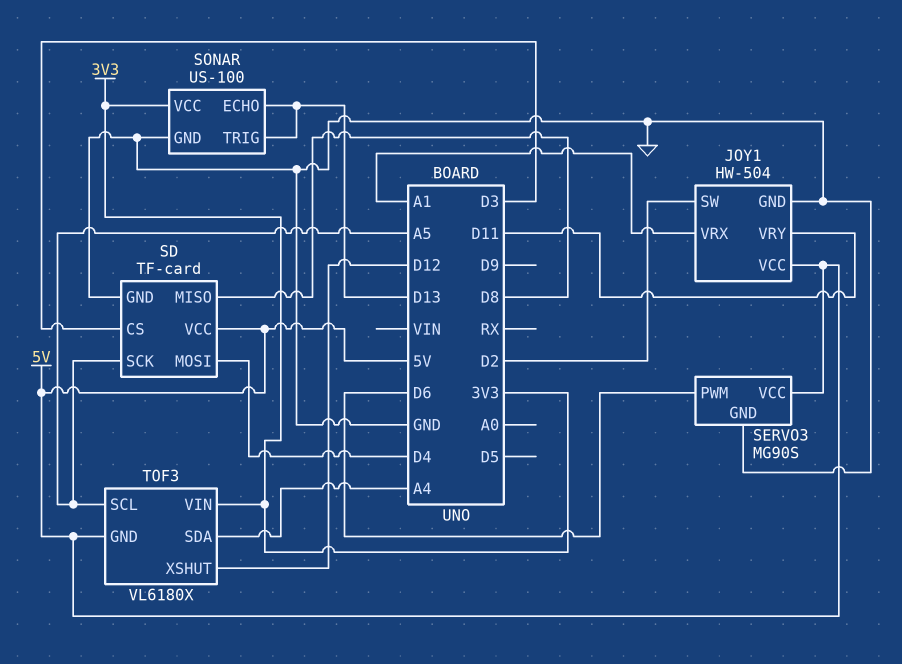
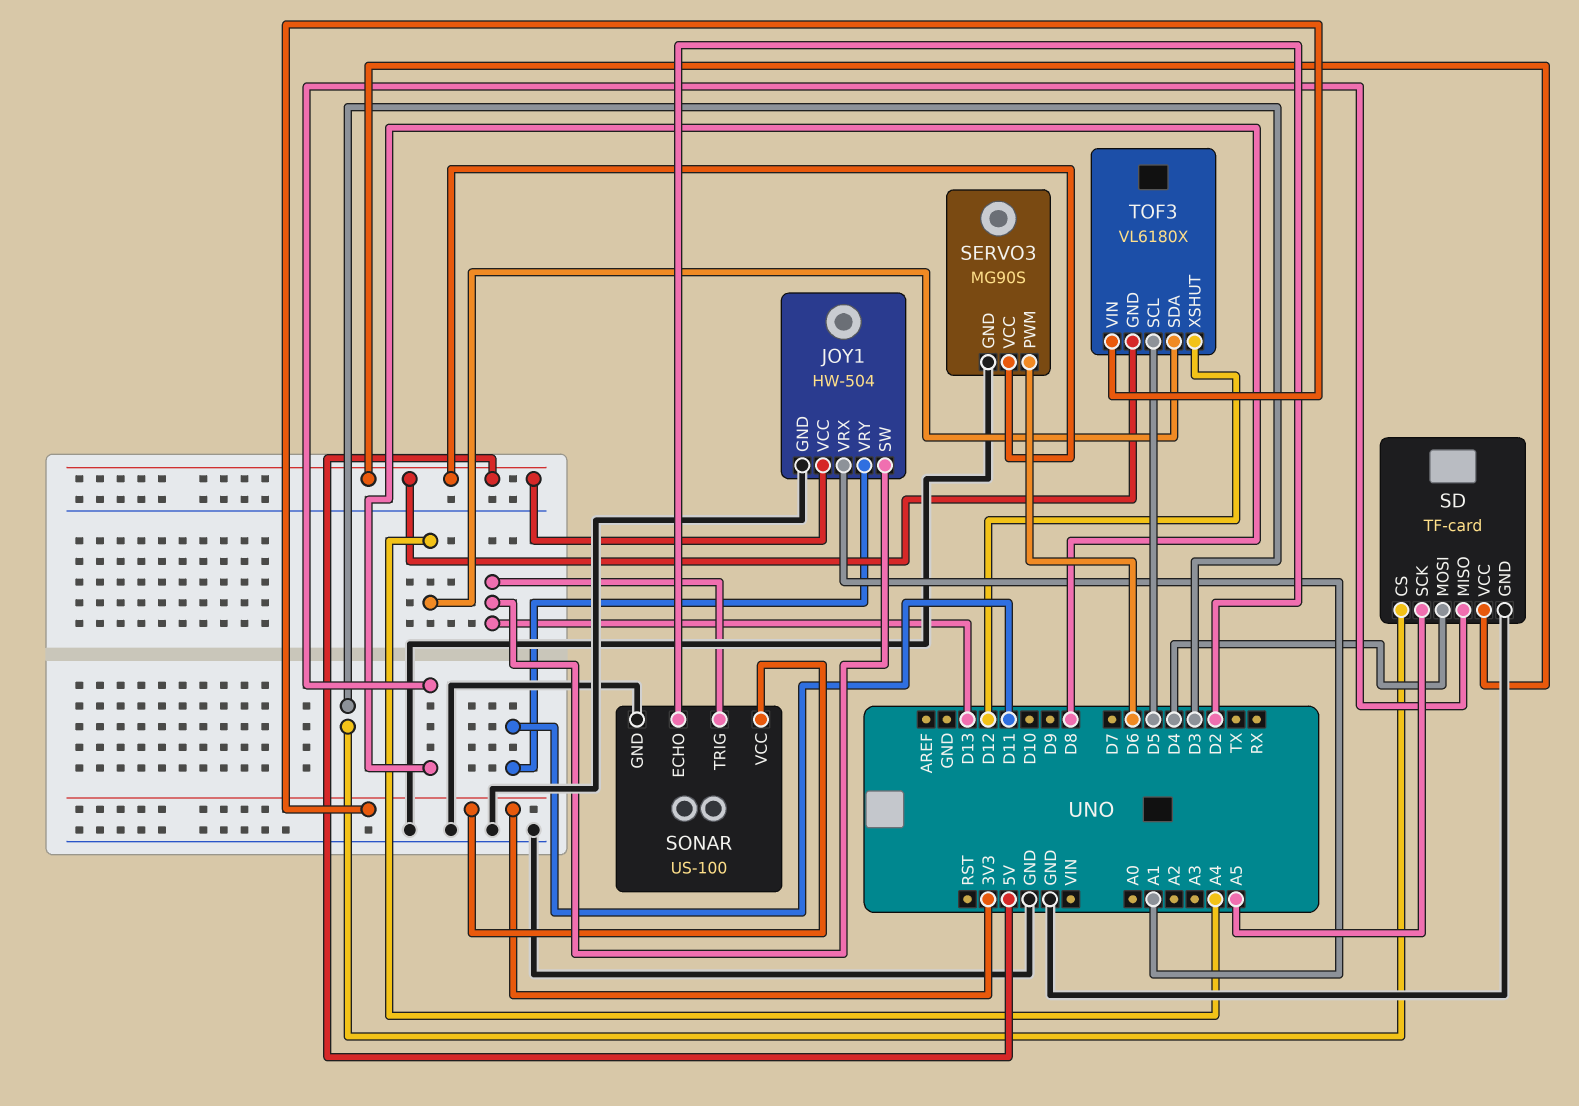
JOY1 pin SW: D2 -> D13
SONAR pin ECHO: D13 -> D2
TOF3 pin SCL: A5 -> D5

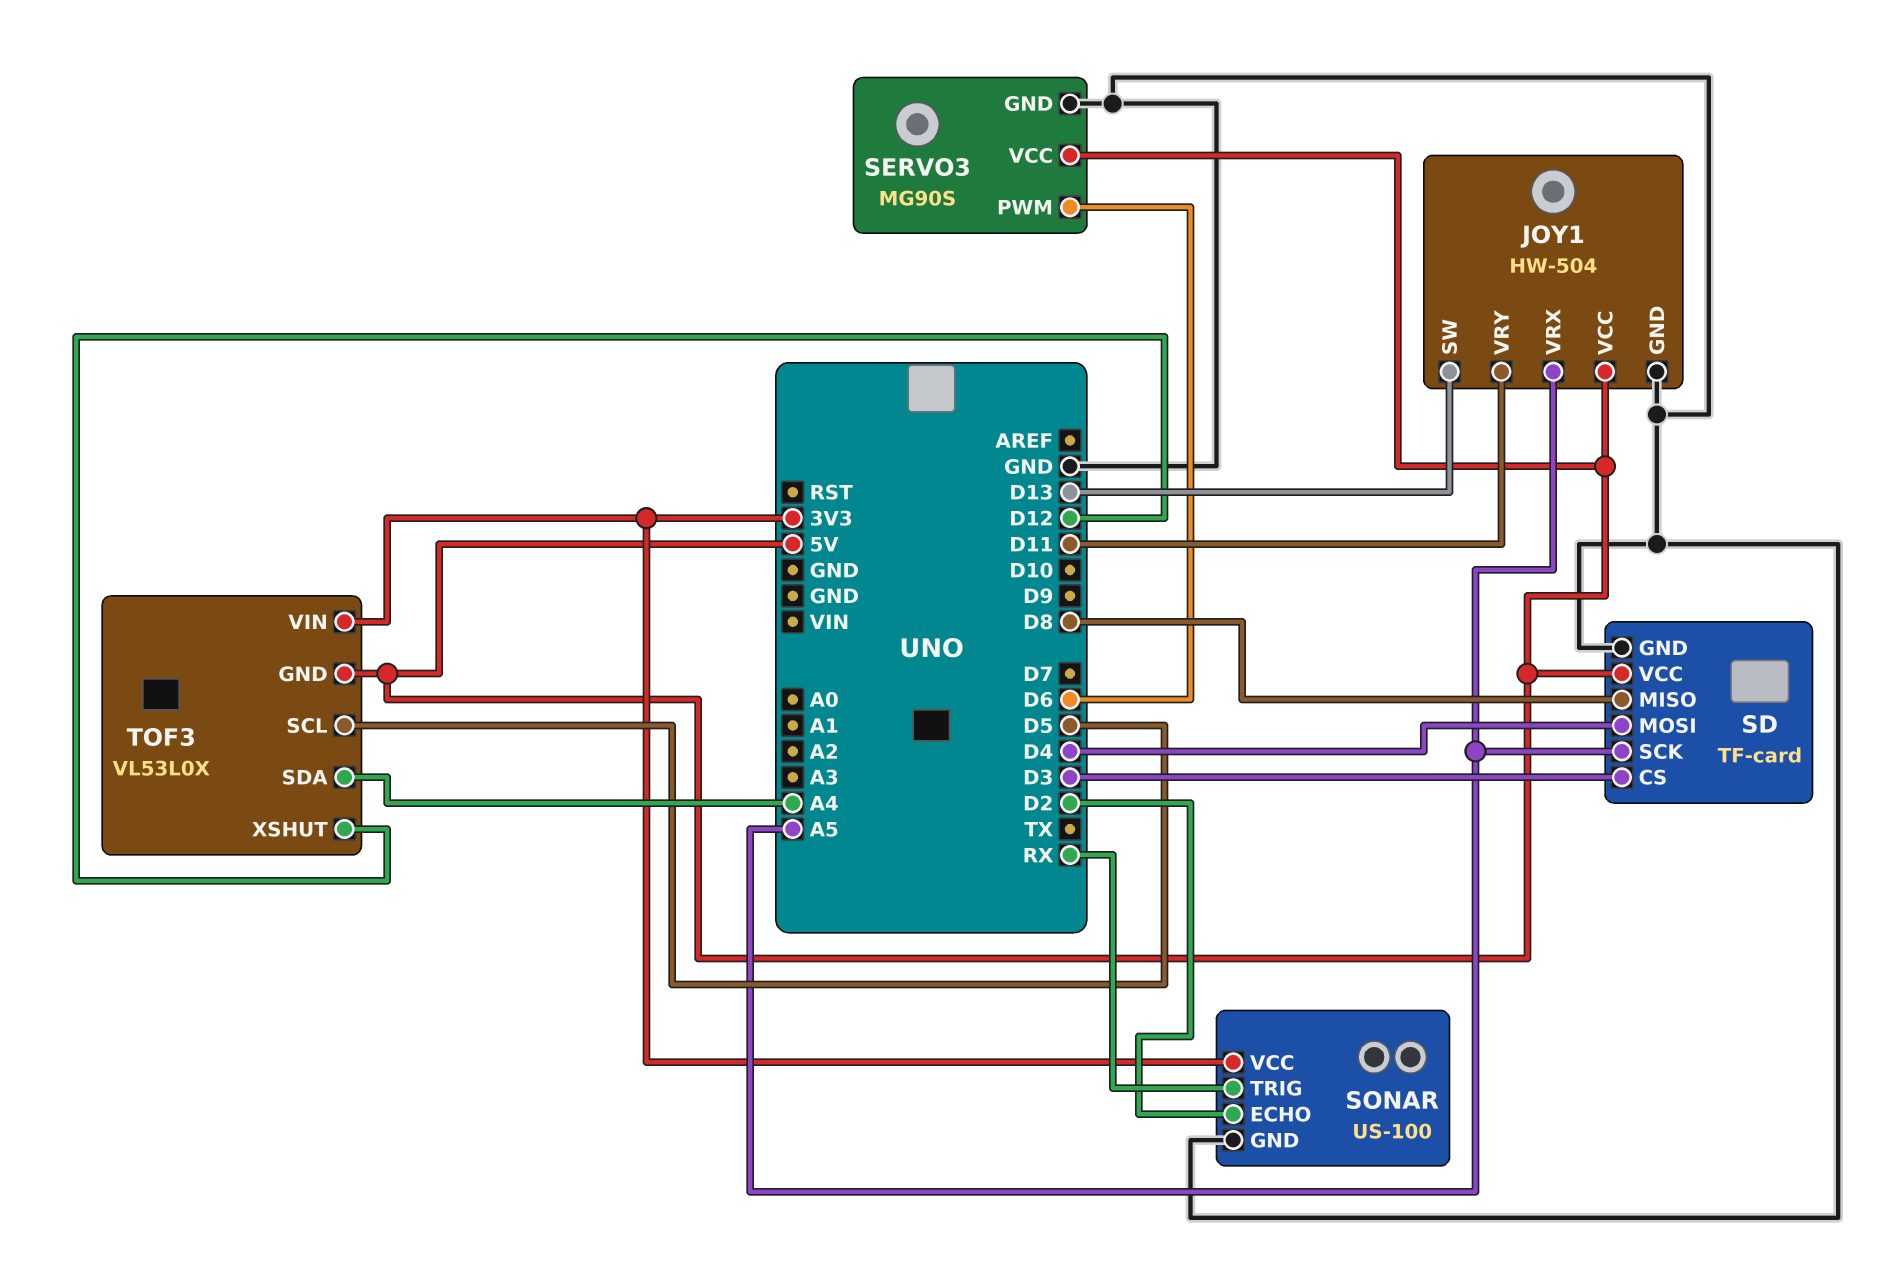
JOY1 pin VRX: A1 -> A5
SONAR pin TRIG: D13 -> RX
TOF3: VL6180X -> VL53L0X

